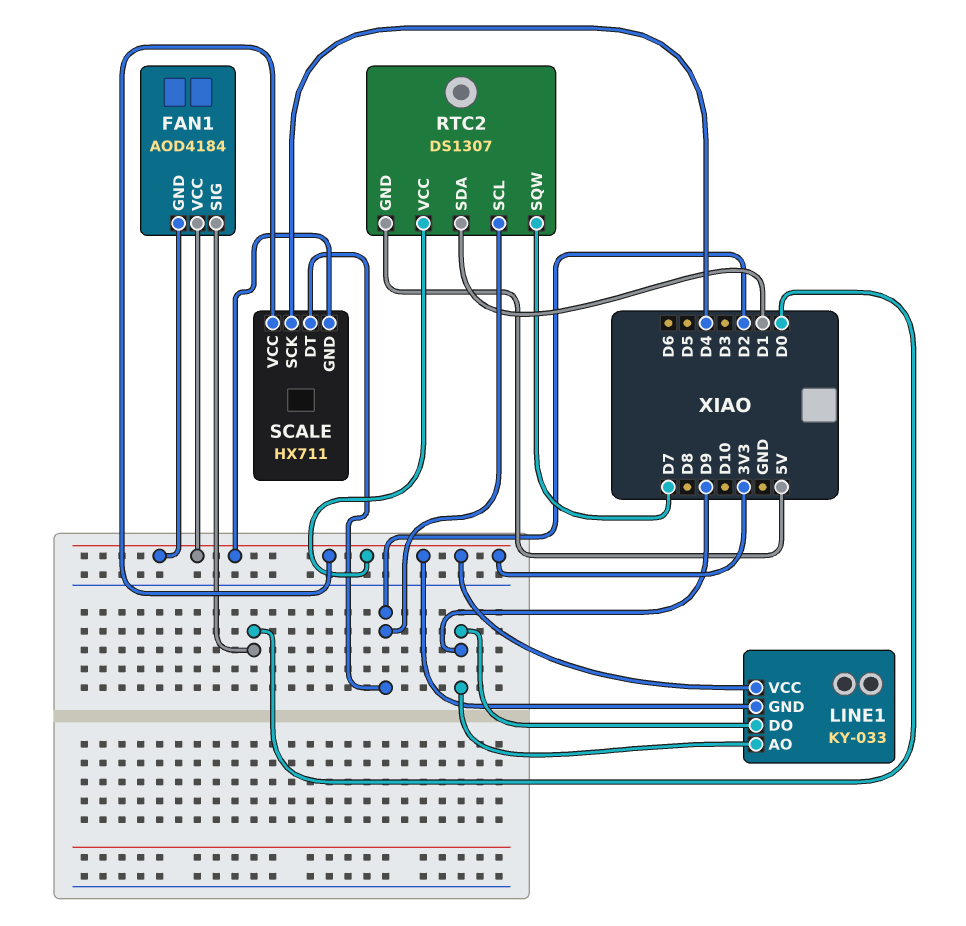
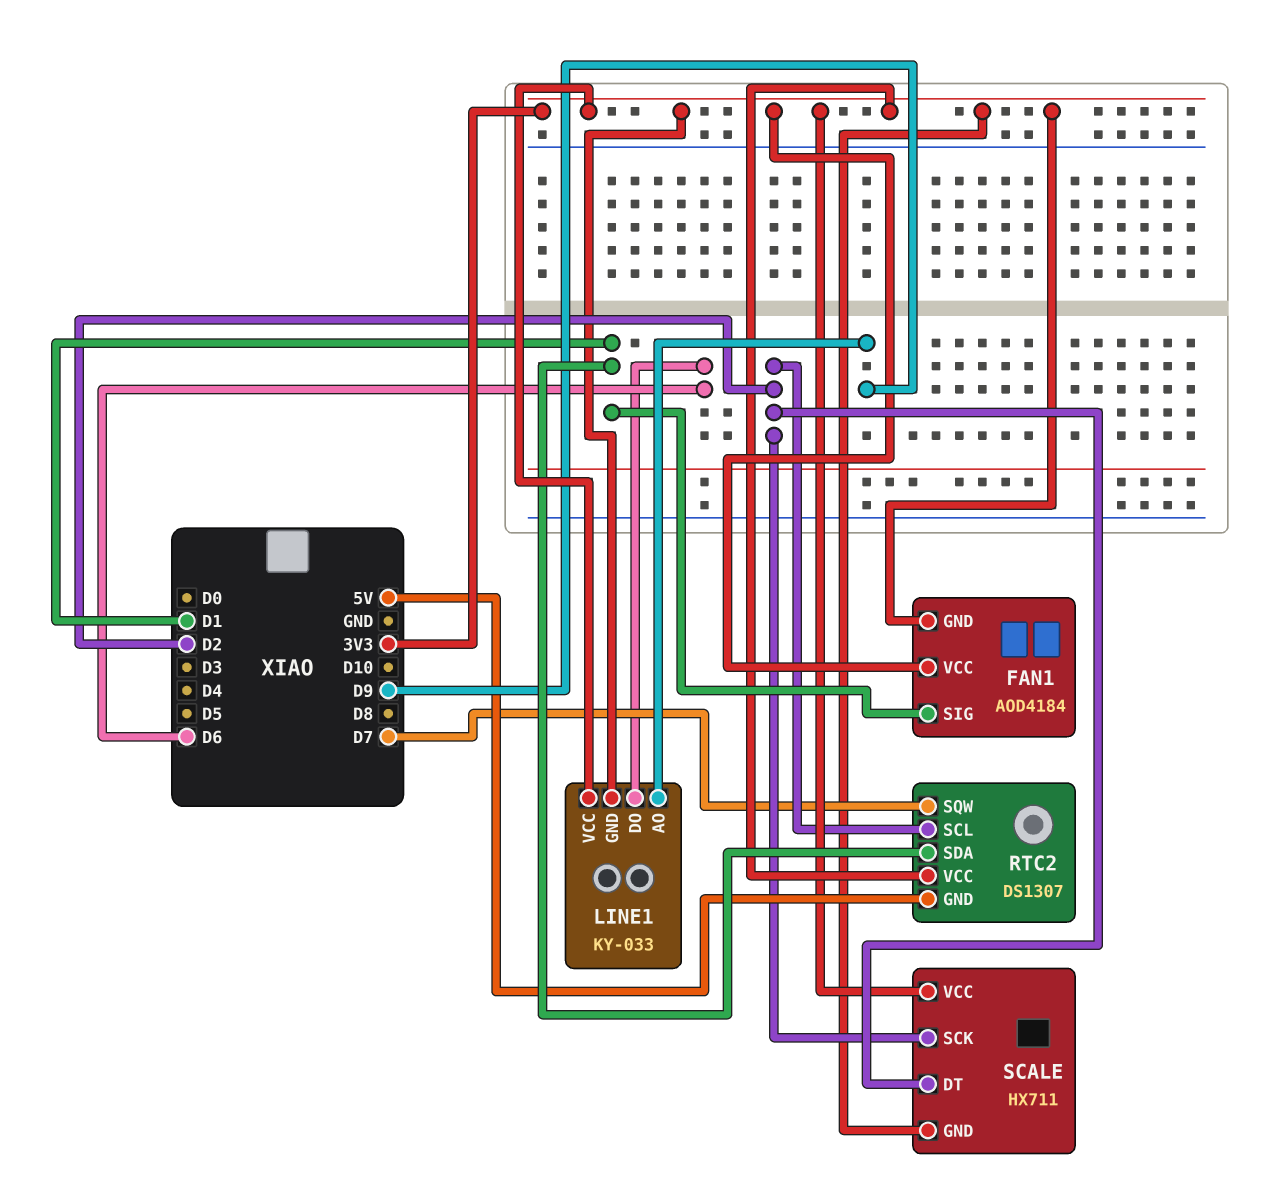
FAN1 pin SIG: D0 -> D1
LINE1 pin DO: D9 -> D6
SCALE pin SCK: D4 -> D2

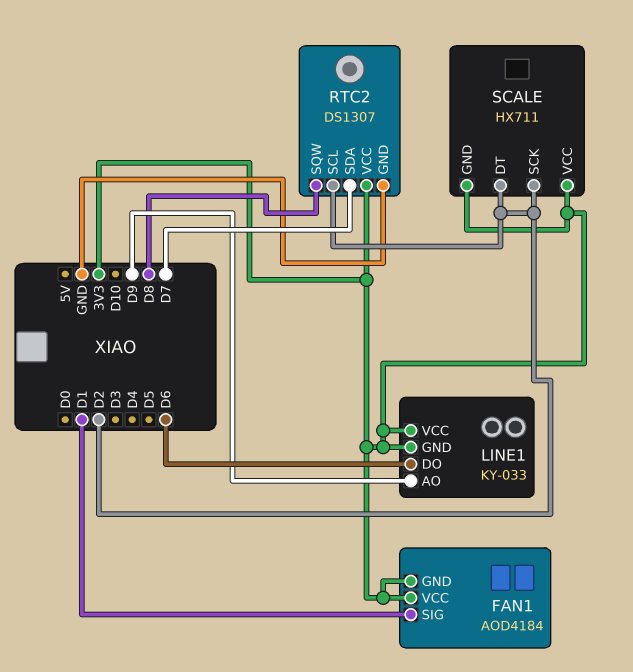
RTC2 pin GND: 5V -> GND
RTC2 pin SDA: D1 -> D7
RTC2 pin SQW: D7 -> D8

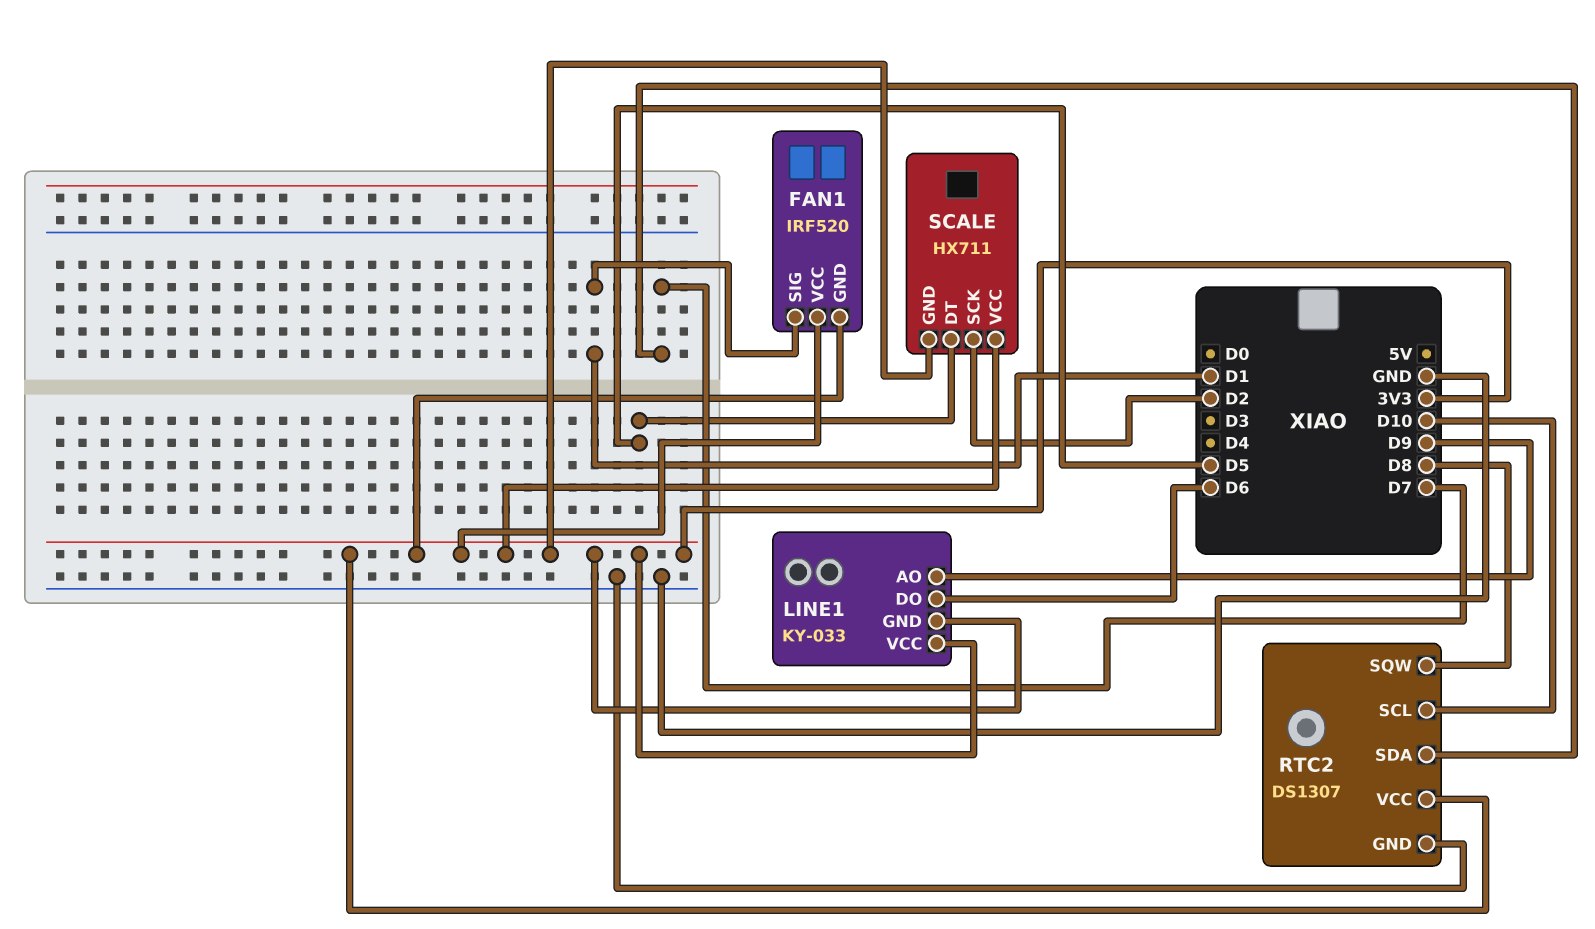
FAN1: AOD4184 -> IRF520
RTC2 pin SCL: D2 -> D10
SCALE pin DT: D2 -> D5

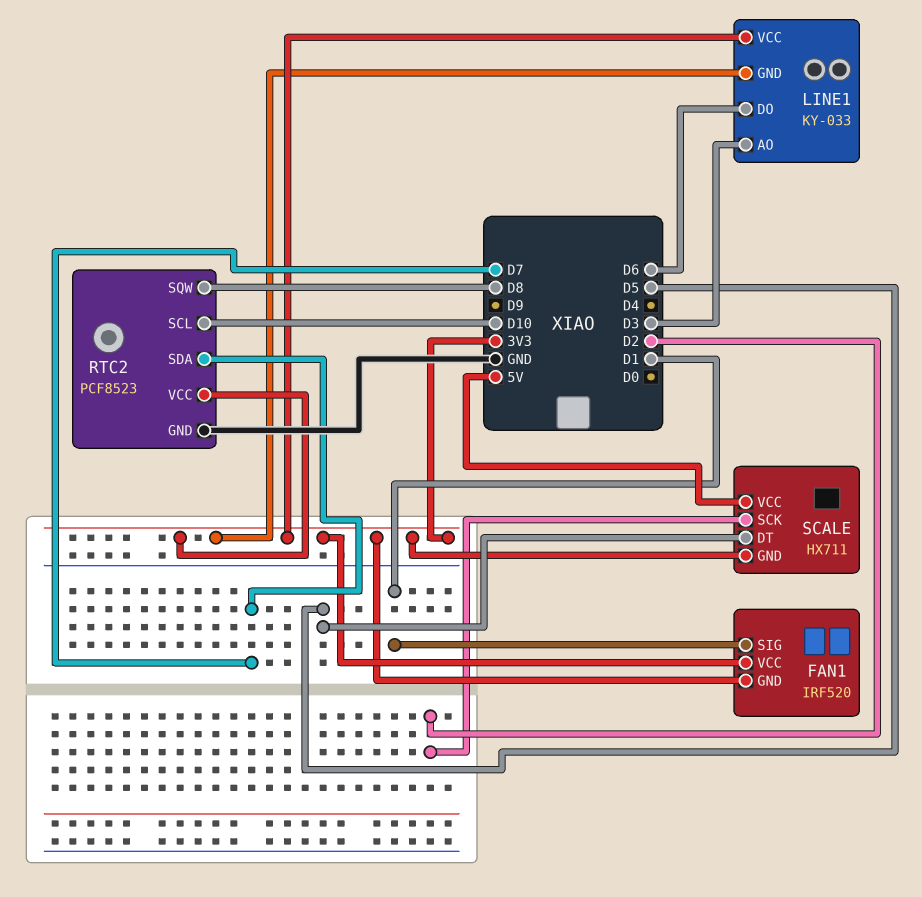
LINE1 pin AO: D9 -> D3
RTC2: DS1307 -> PCF8523
SCALE pin VCC: 3V3 -> 5V

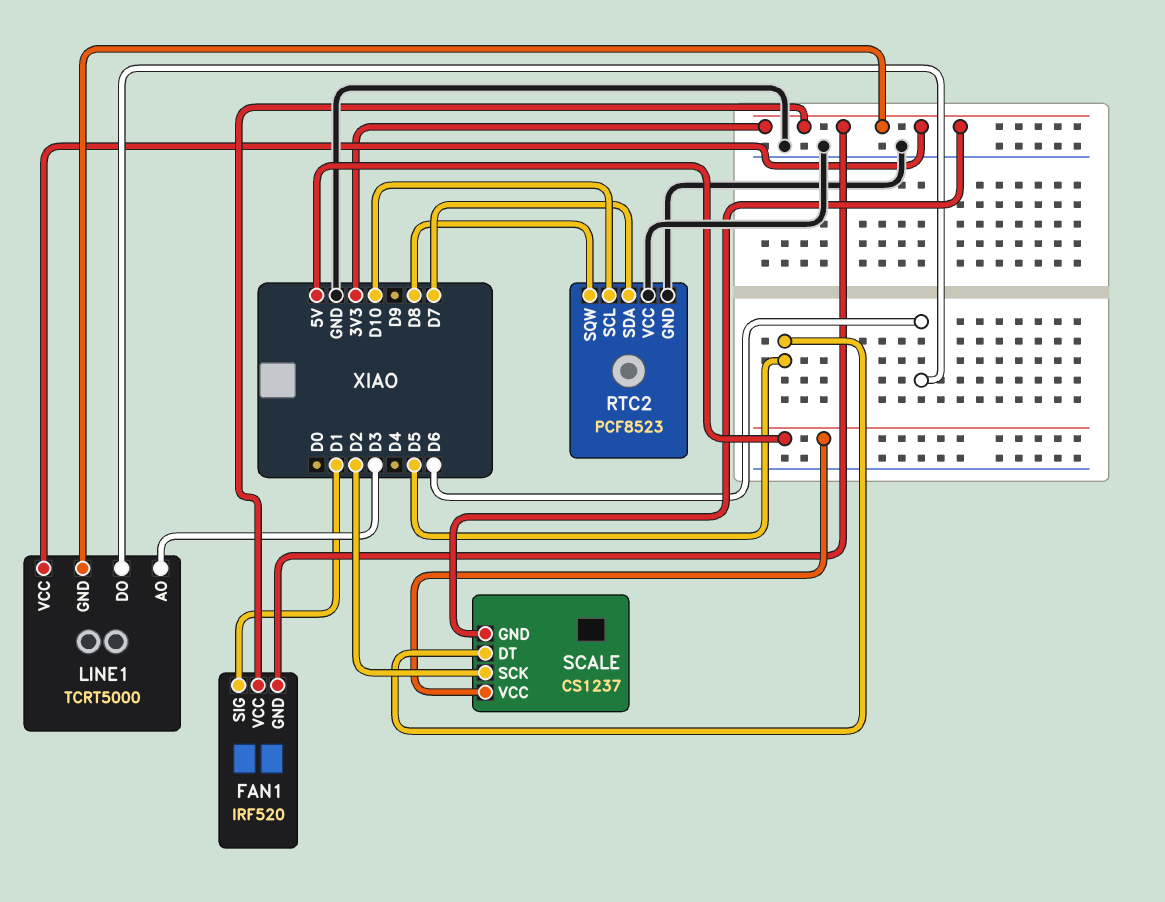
LINE1: KY-033 -> TCRT5000
RTC2 pin VCC: 3V3 -> GND
SCALE: HX711 -> CS1237

